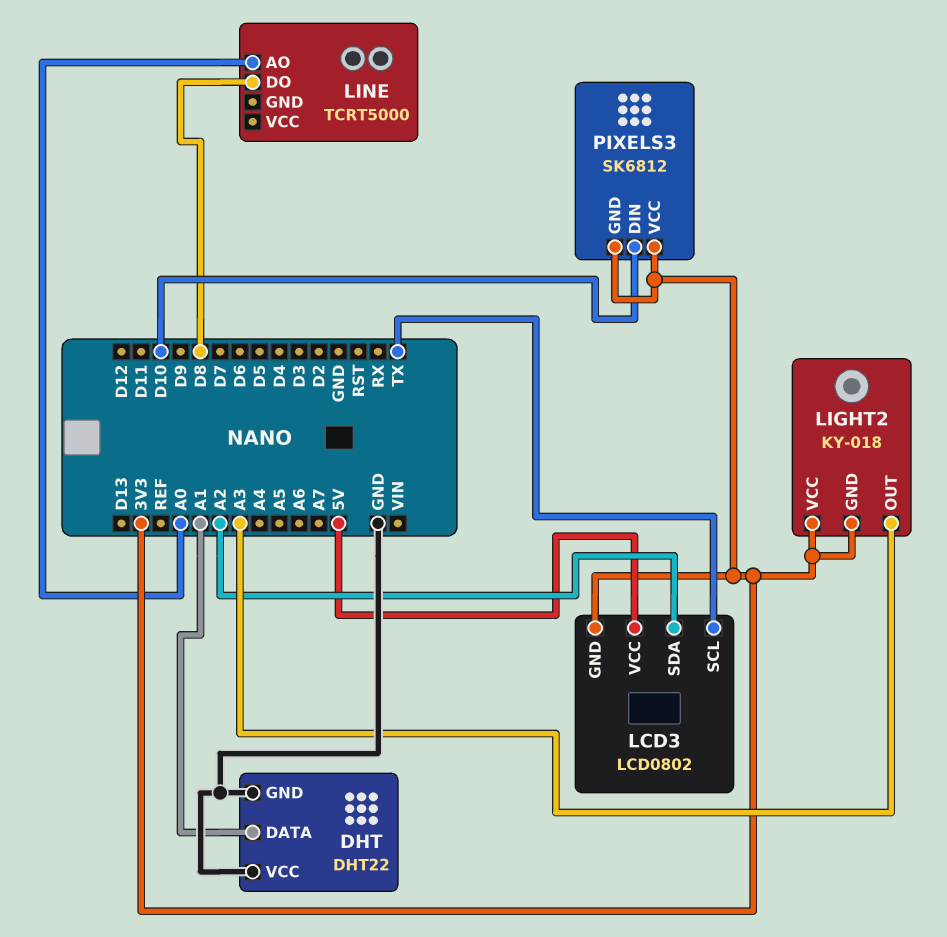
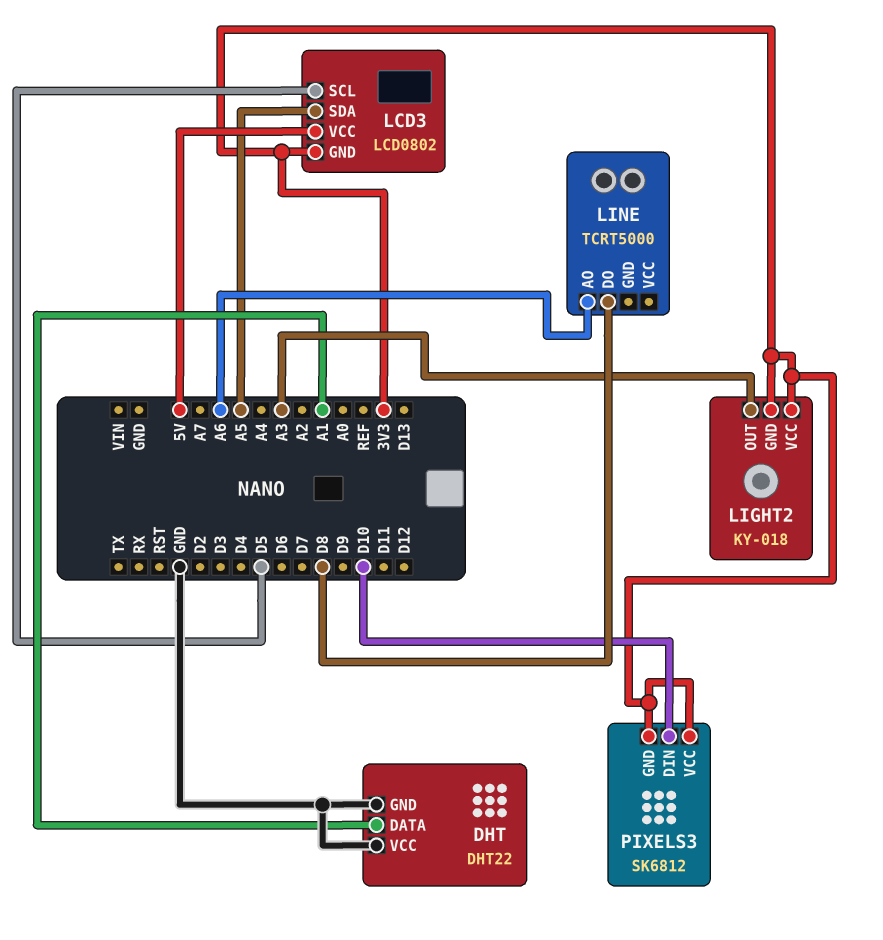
LCD3 pin SCL: TX -> D5
LCD3 pin SDA: A2 -> A5
LINE pin AO: A0 -> A6

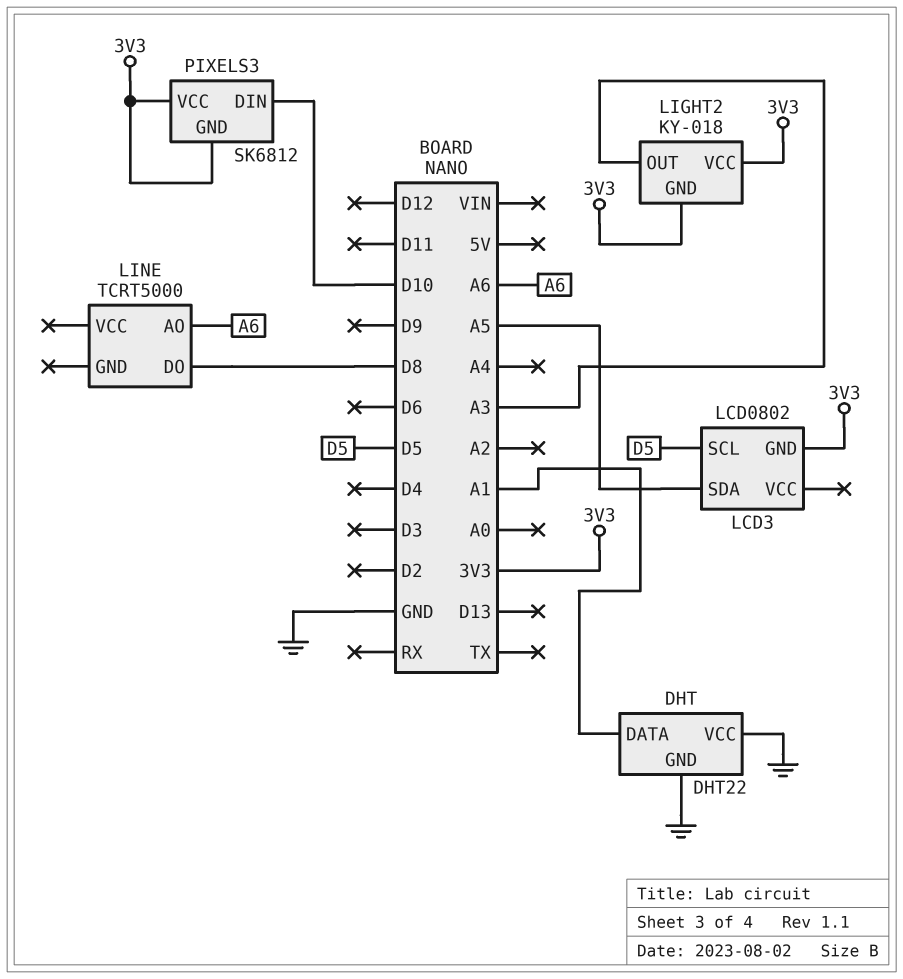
LCD3 pin VCC: 5V -> none

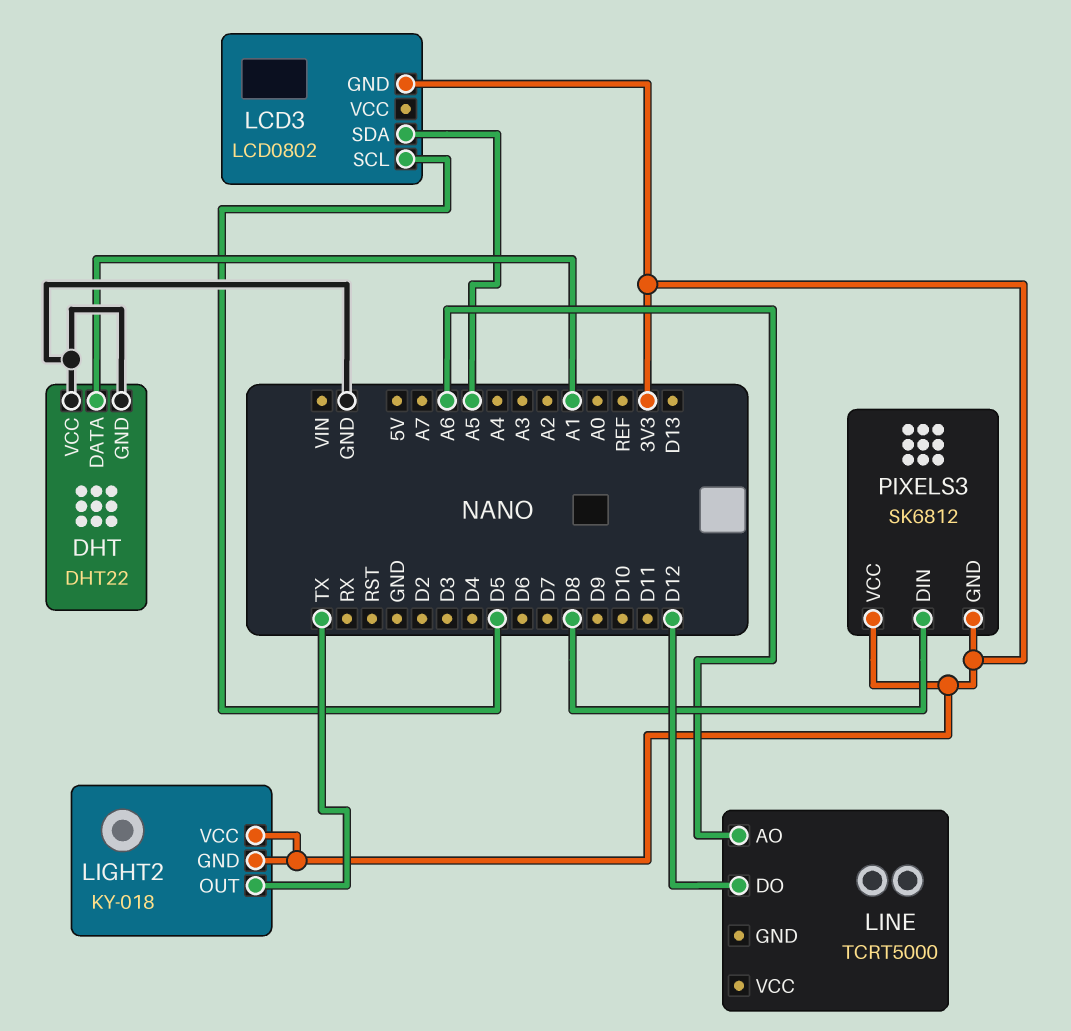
LIGHT2 pin OUT: A3 -> TX
LINE pin DO: D8 -> D12
PIXELS3 pin DIN: D10 -> D8

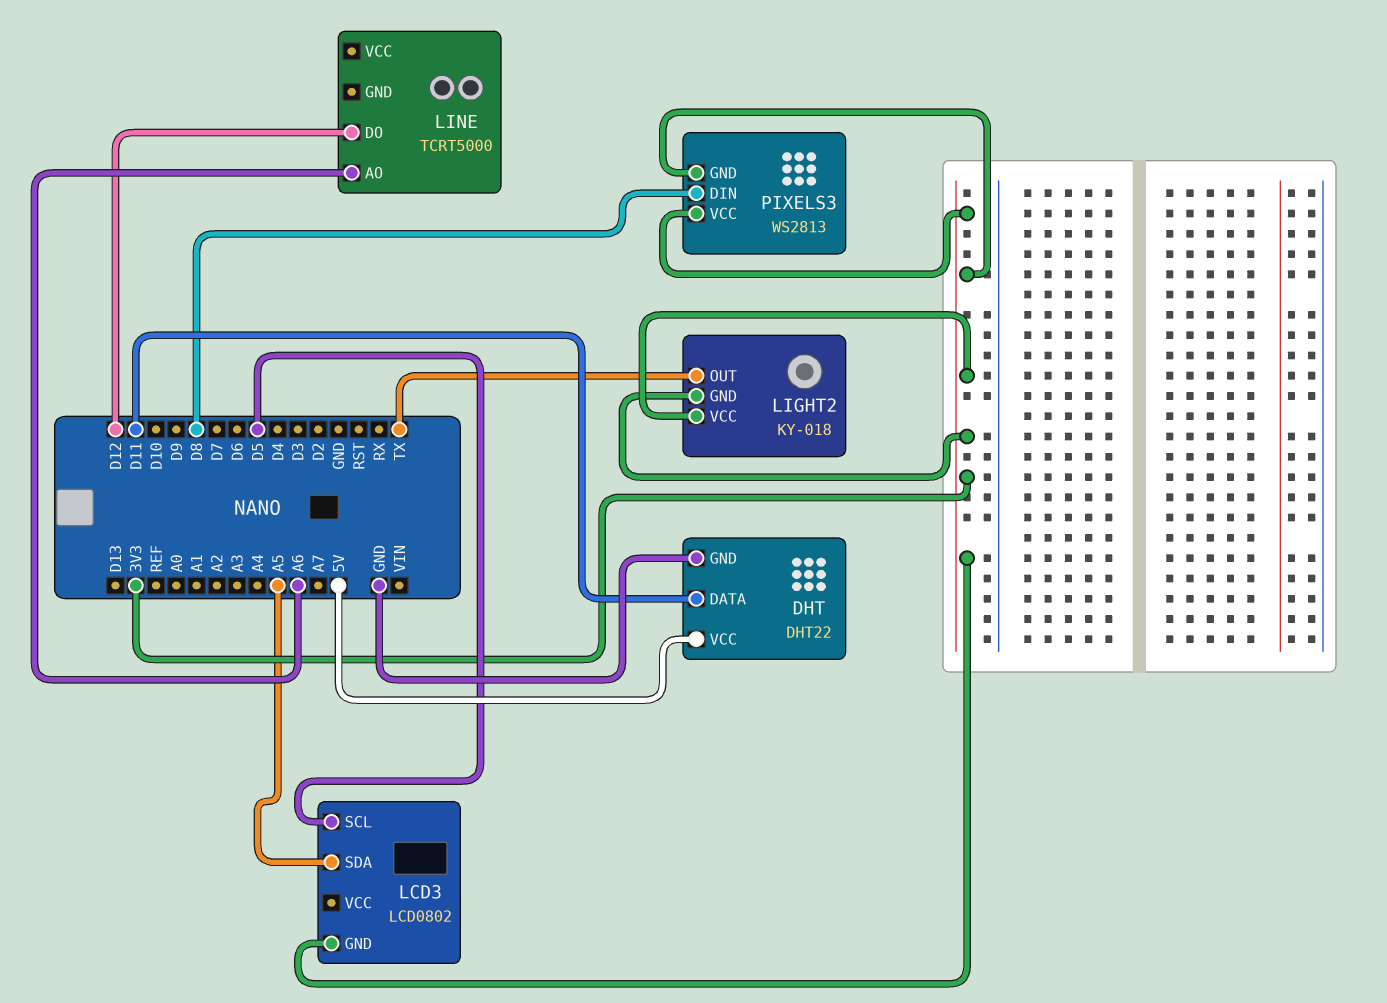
DHT pin DATA: A1 -> D11
DHT pin VCC: GND -> 5V
PIXELS3: SK6812 -> WS2813

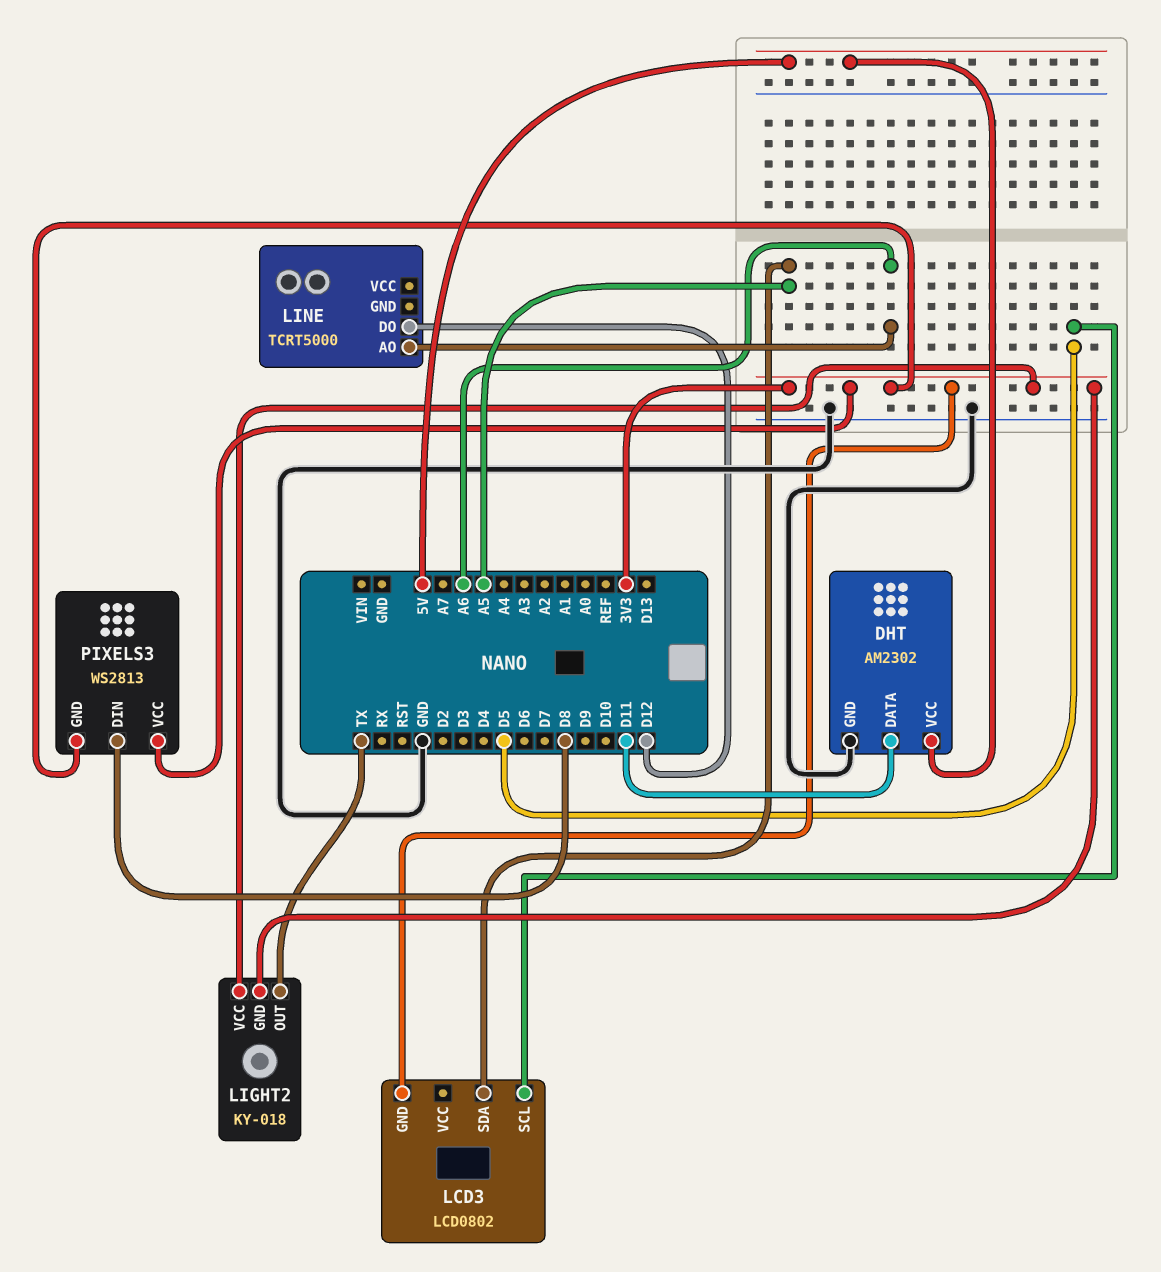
DHT: DHT22 -> AM2302

